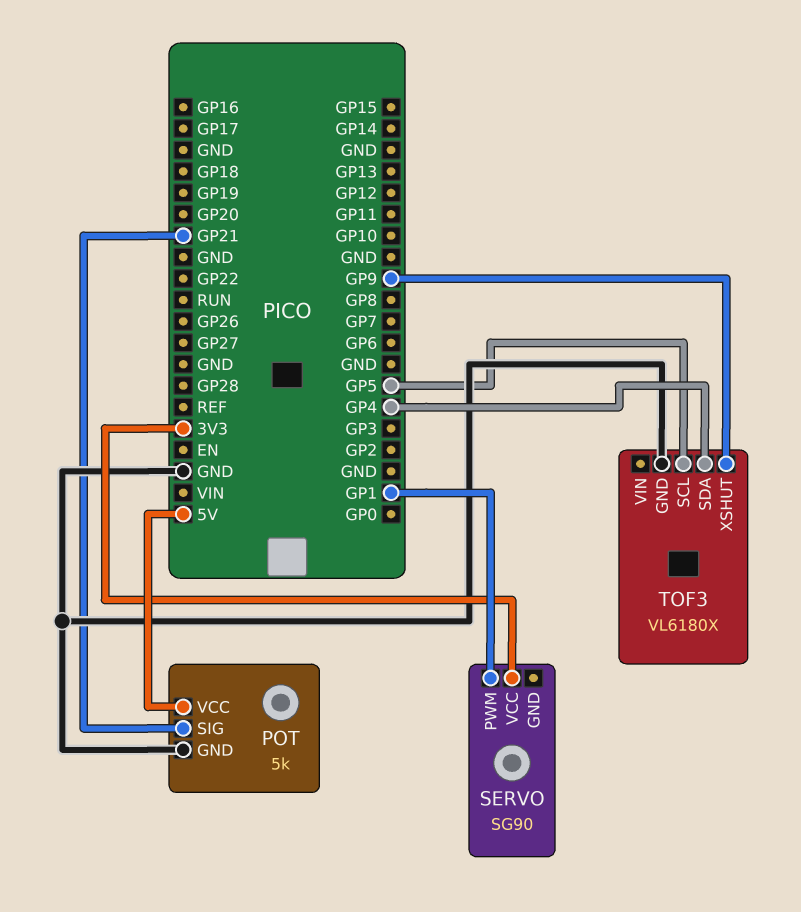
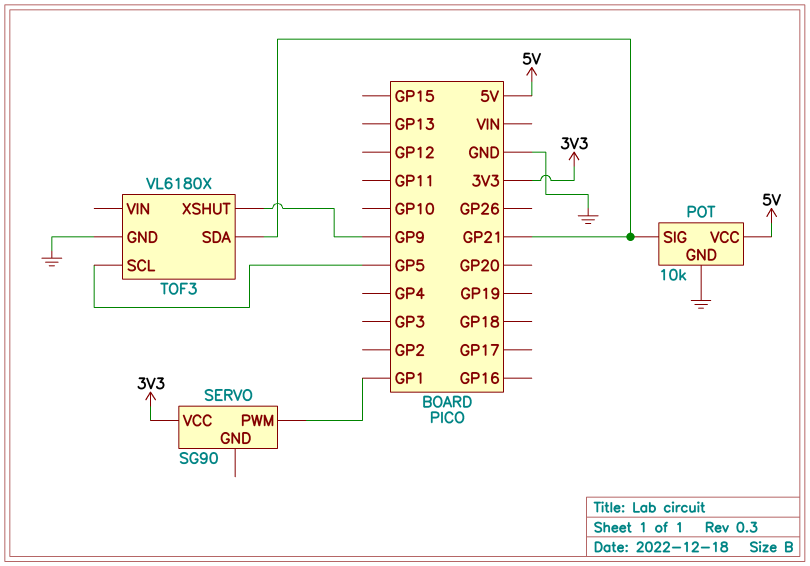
POT: 5k -> 10k
TOF3 pin SDA: GP4 -> GP21

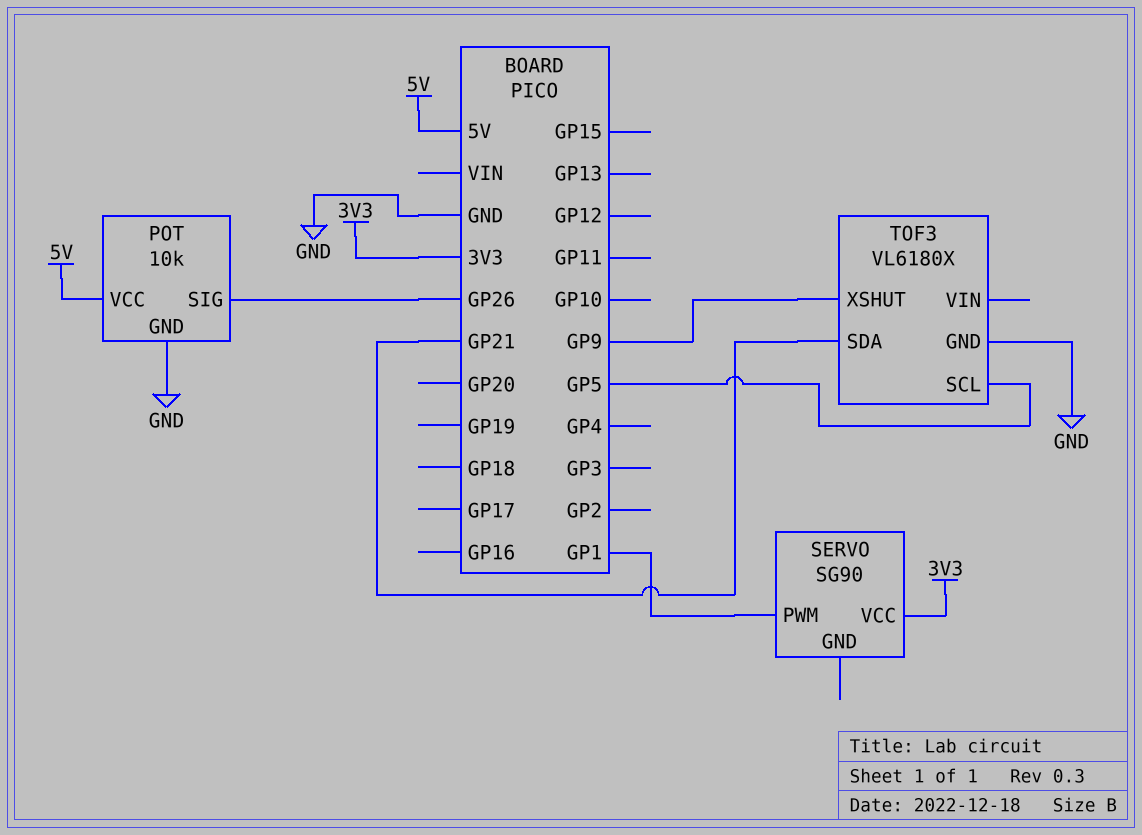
POT pin SIG: GP21 -> GP26

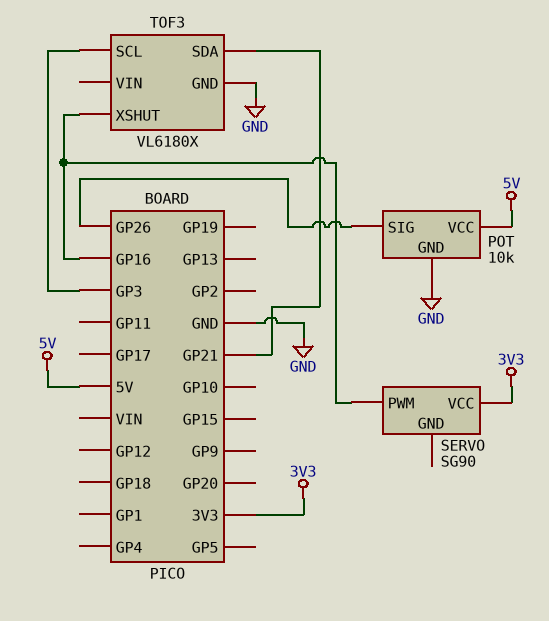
SERVO pin PWM: GP1 -> GP16
TOF3 pin SCL: GP5 -> GP3
TOF3 pin XSHUT: GP9 -> GP16

